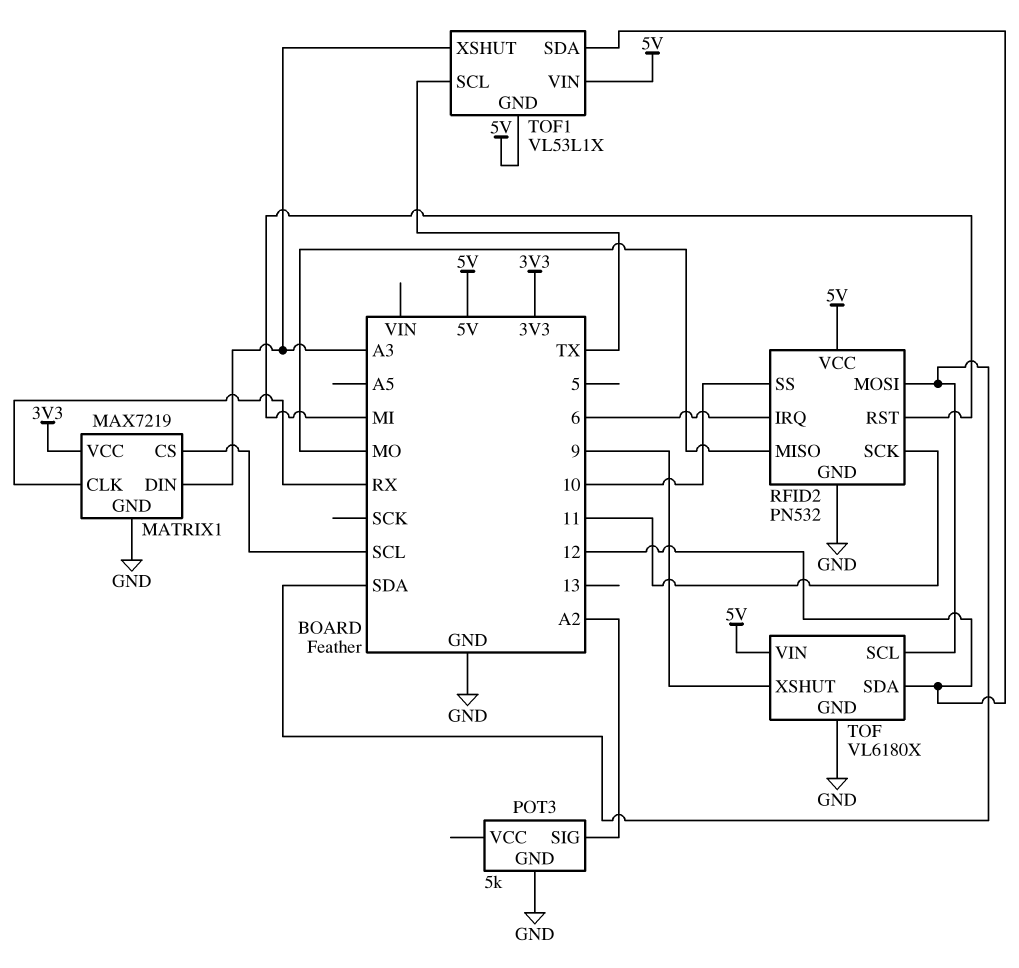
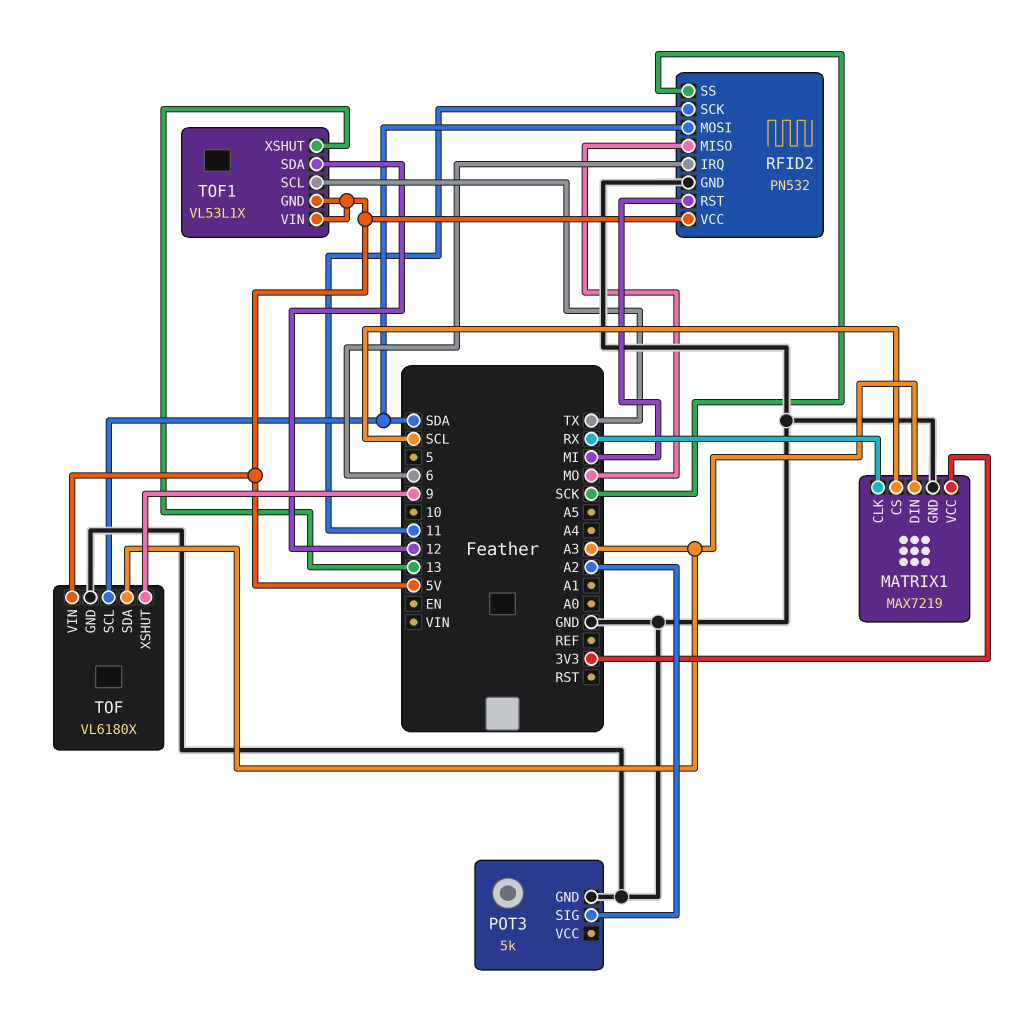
RFID2 pin SS: 10 -> SCK
TOF pin SDA: 12 -> A3
TOF1 pin XSHUT: A3 -> 13

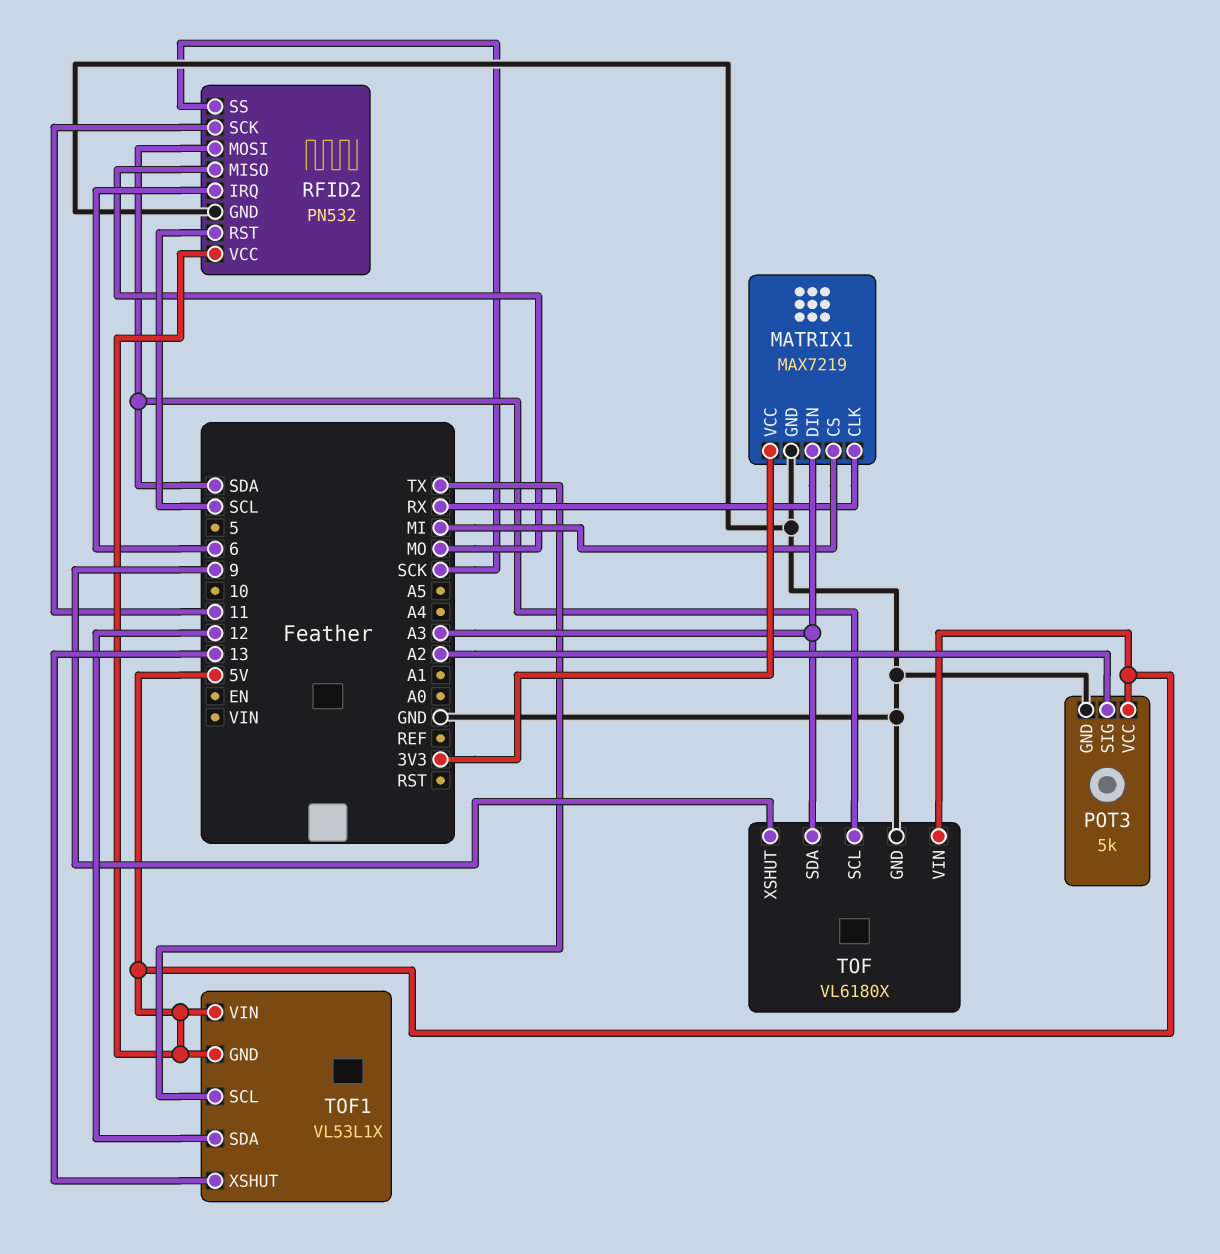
MATRIX1 pin CS: SCL -> MI
POT3 pin VCC: none -> 5V
RFID2 pin RST: MI -> SCL

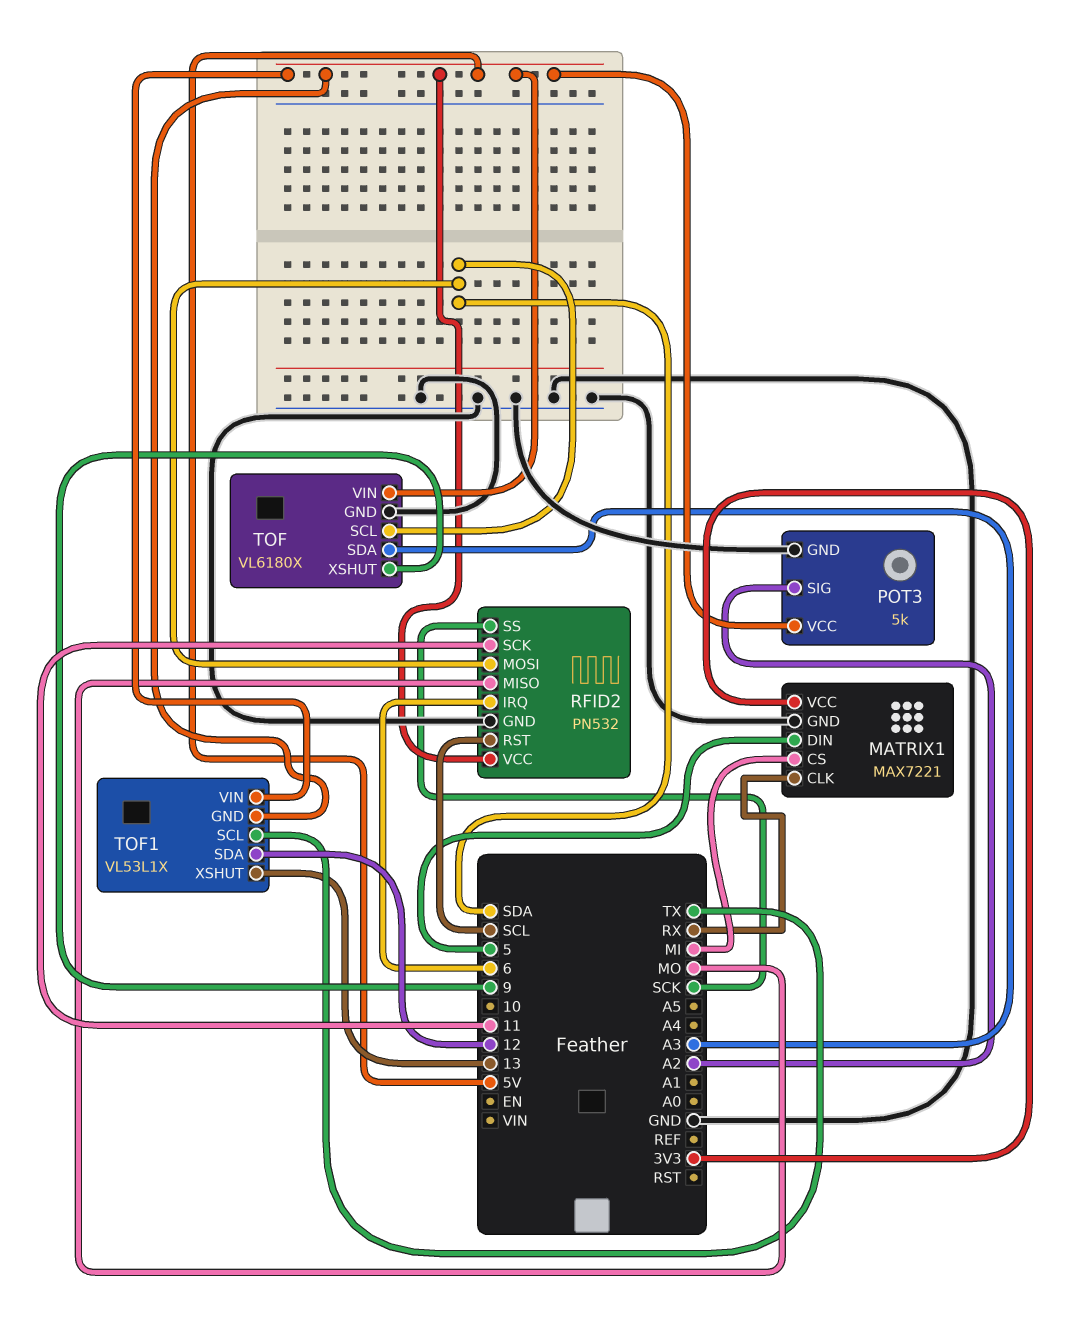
MATRIX1: MAX7219 -> MAX7221
MATRIX1 pin DIN: A3 -> 5

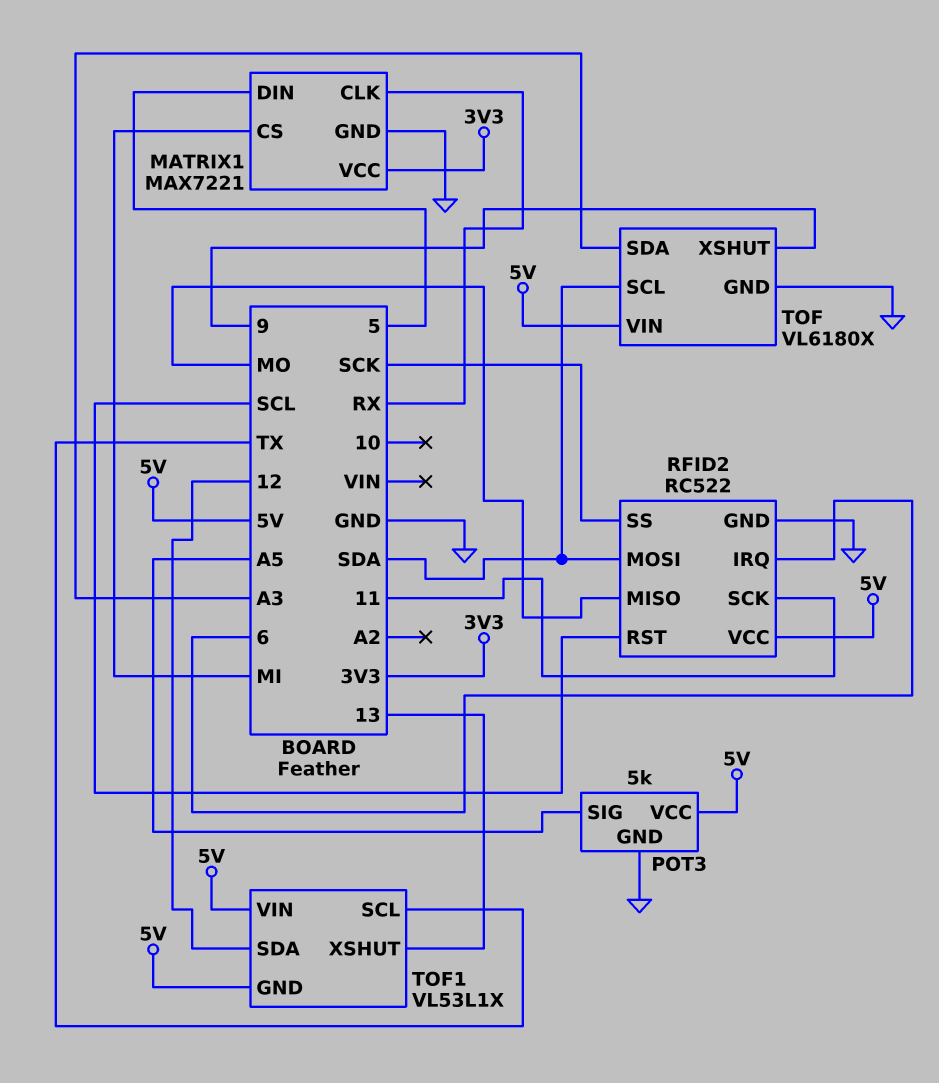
POT3 pin SIG: A2 -> A5
RFID2: PN532 -> RC522

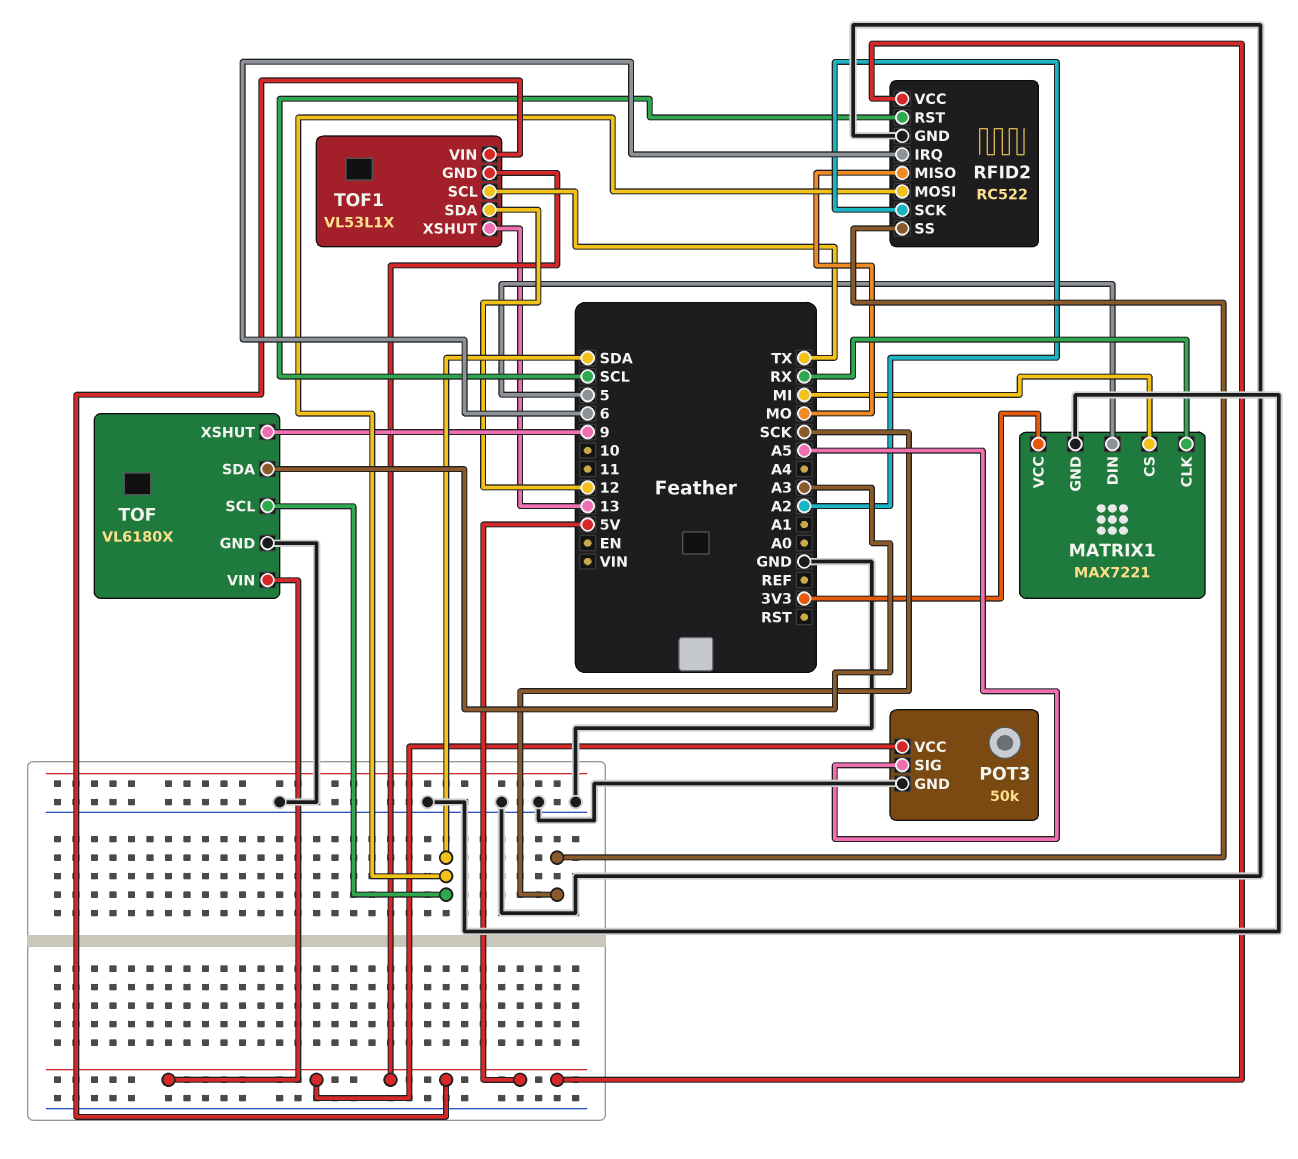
POT3: 5k -> 50k
RFID2 pin SCK: 11 -> A2

